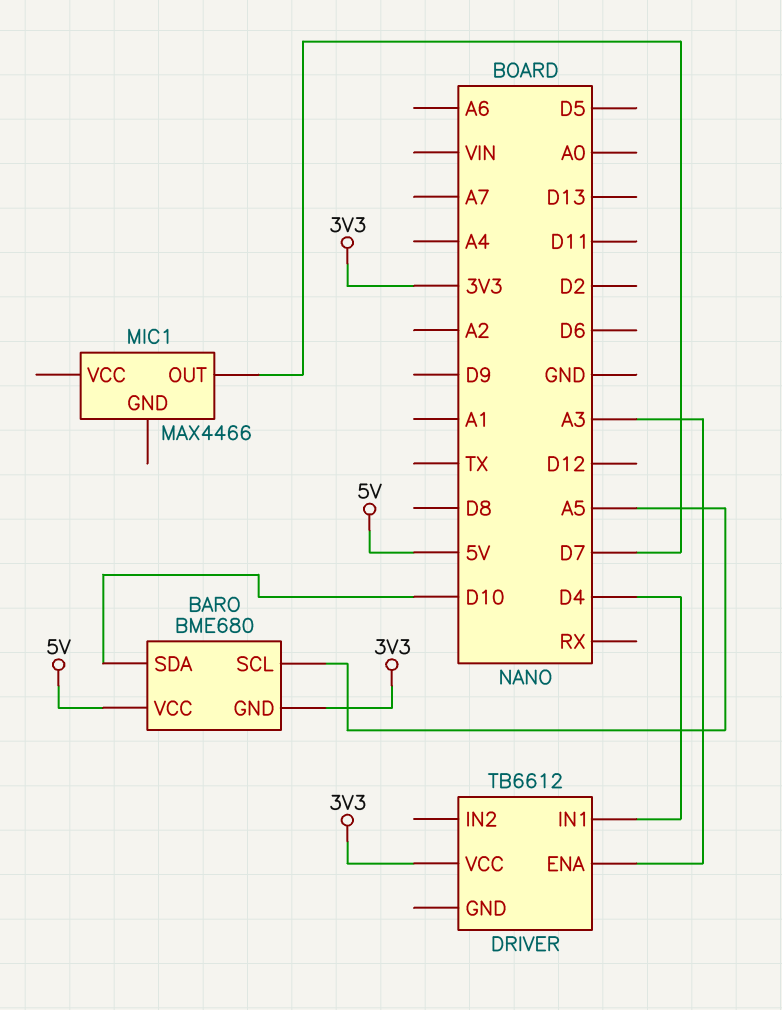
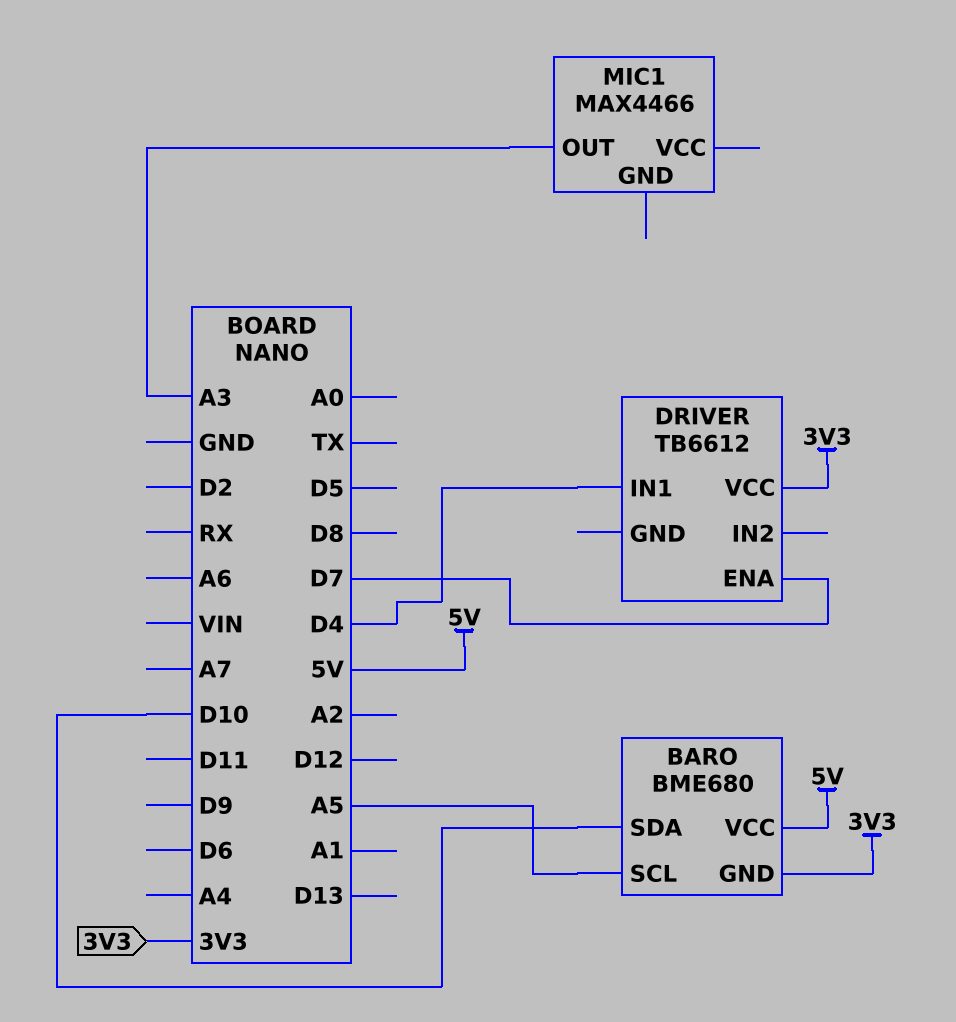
DRIVER pin ENA: A3 -> D7
MIC1 pin OUT: D7 -> A3

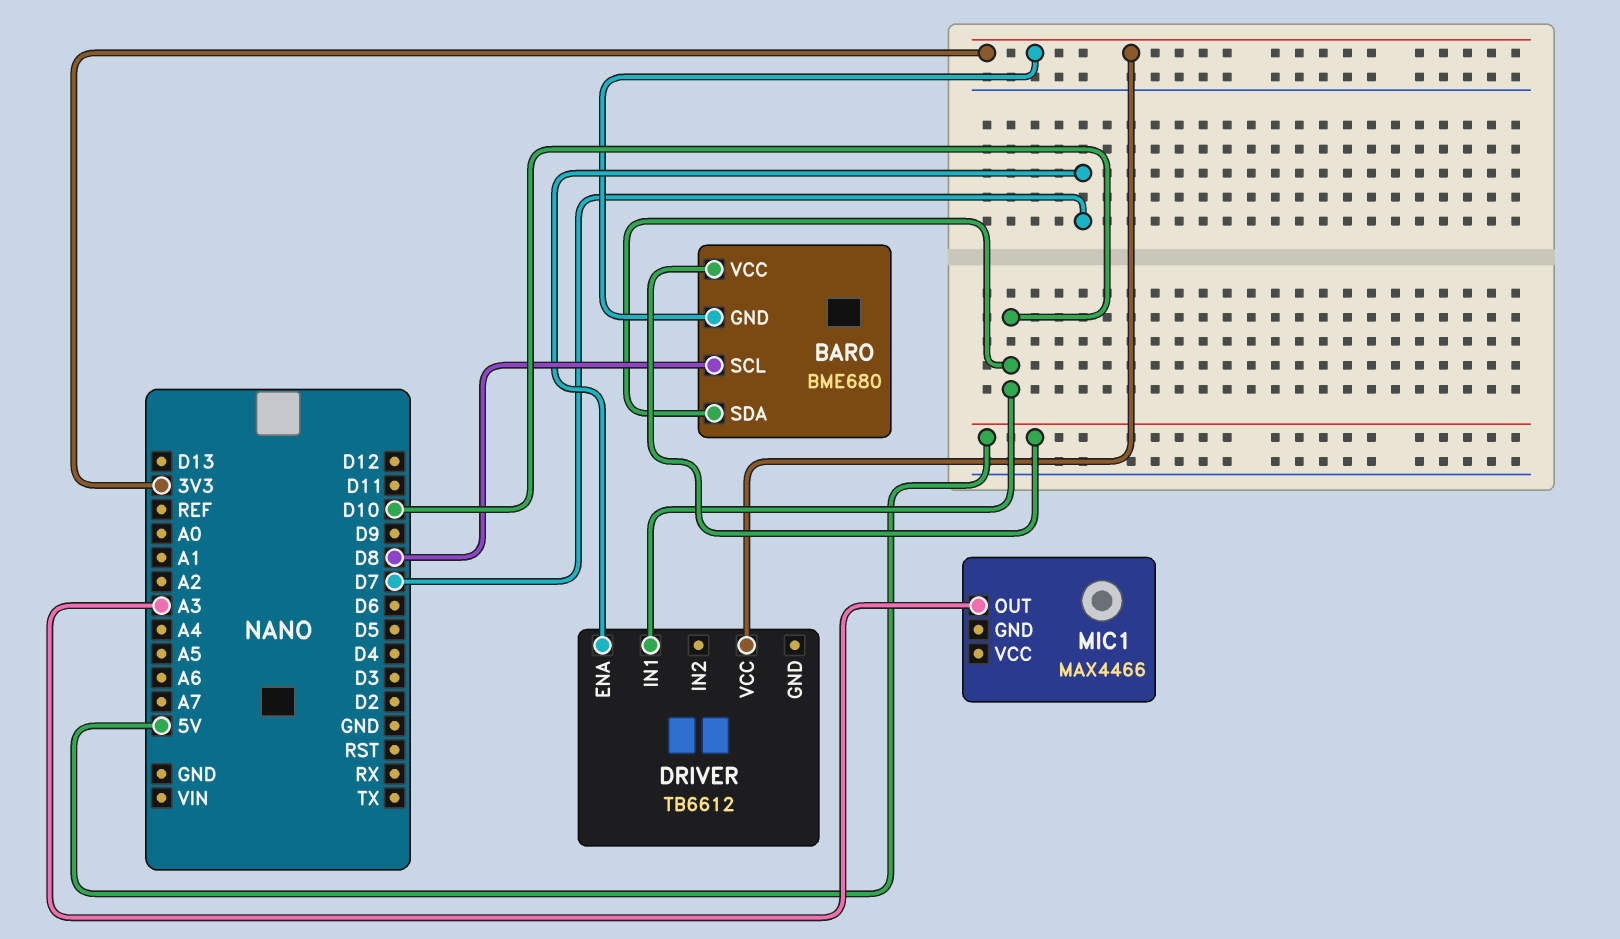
BARO pin SCL: A5 -> D8
DRIVER pin IN1: D4 -> D10

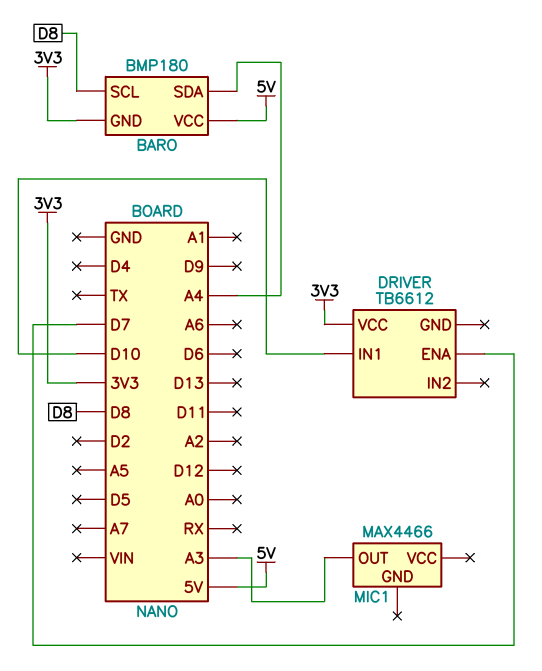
BARO: BME680 -> BMP180
BARO pin SDA: D10 -> A4

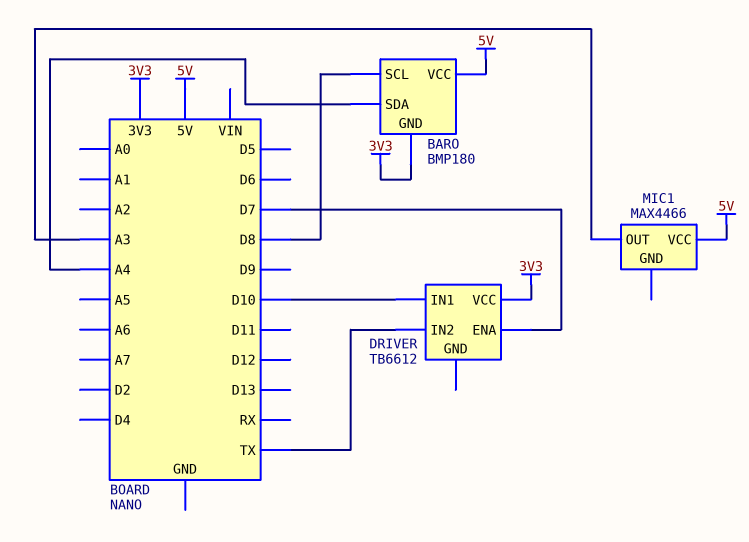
DRIVER pin IN2: none -> TX
MIC1 pin VCC: none -> 5V

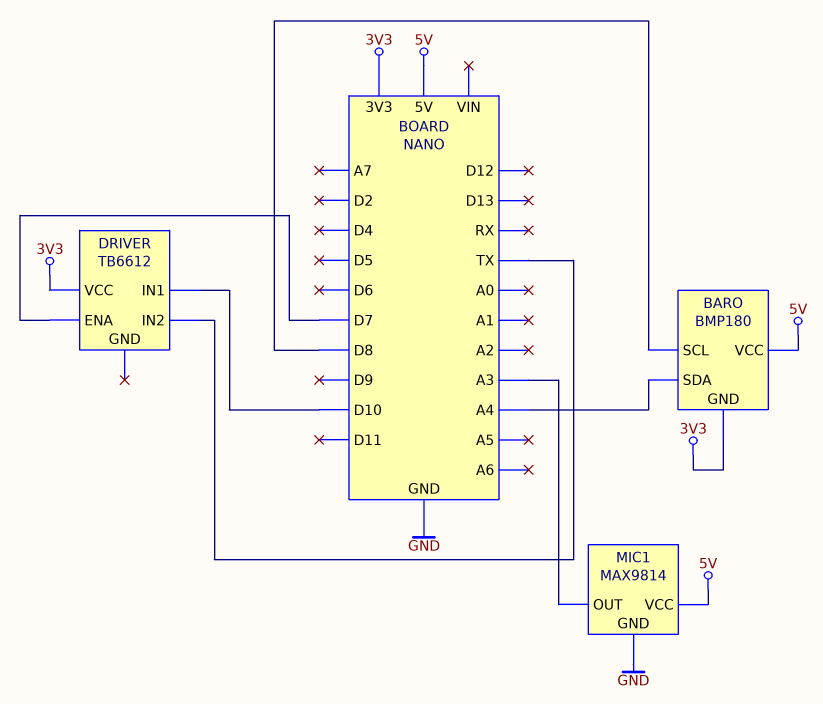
MIC1: MAX4466 -> MAX9814
MIC1 pin GND: none -> GND

